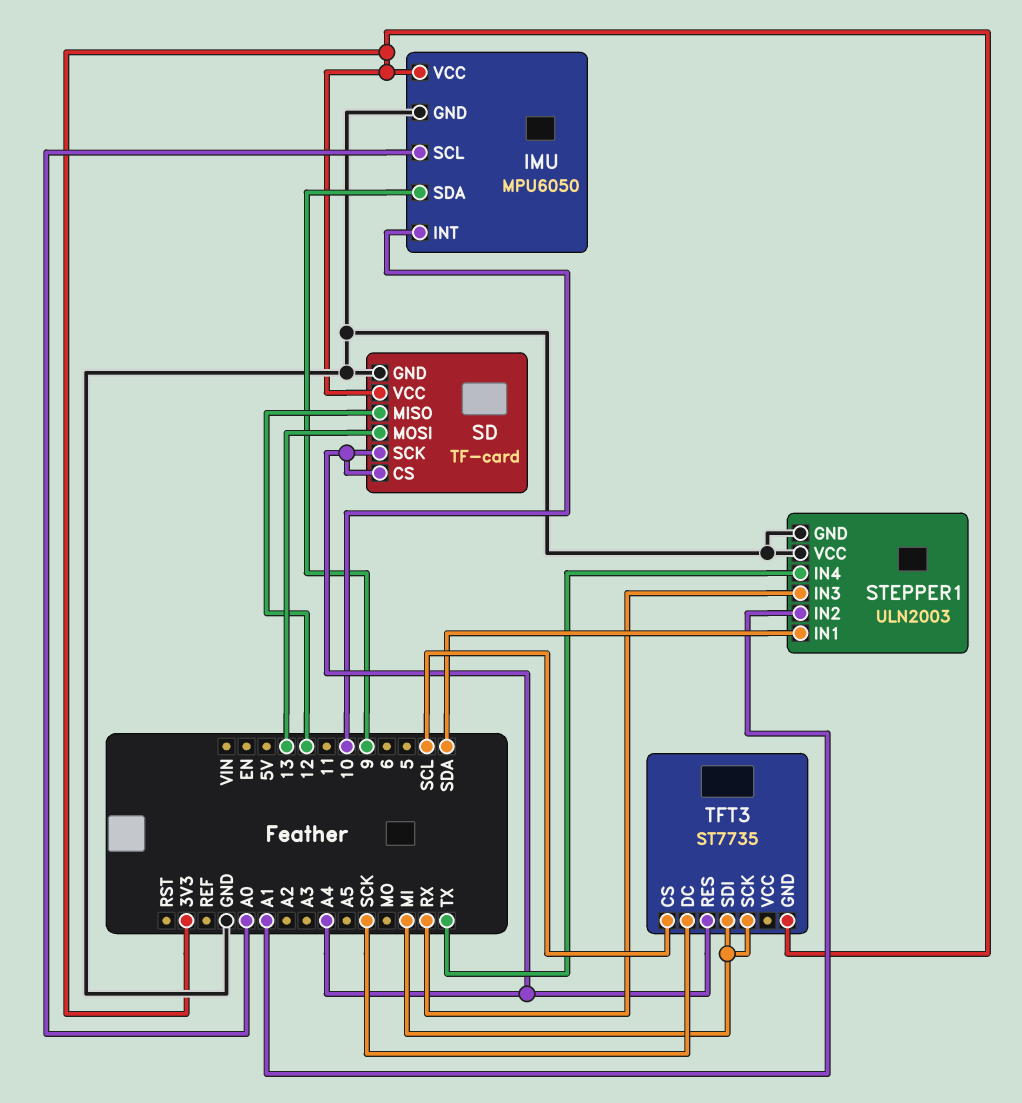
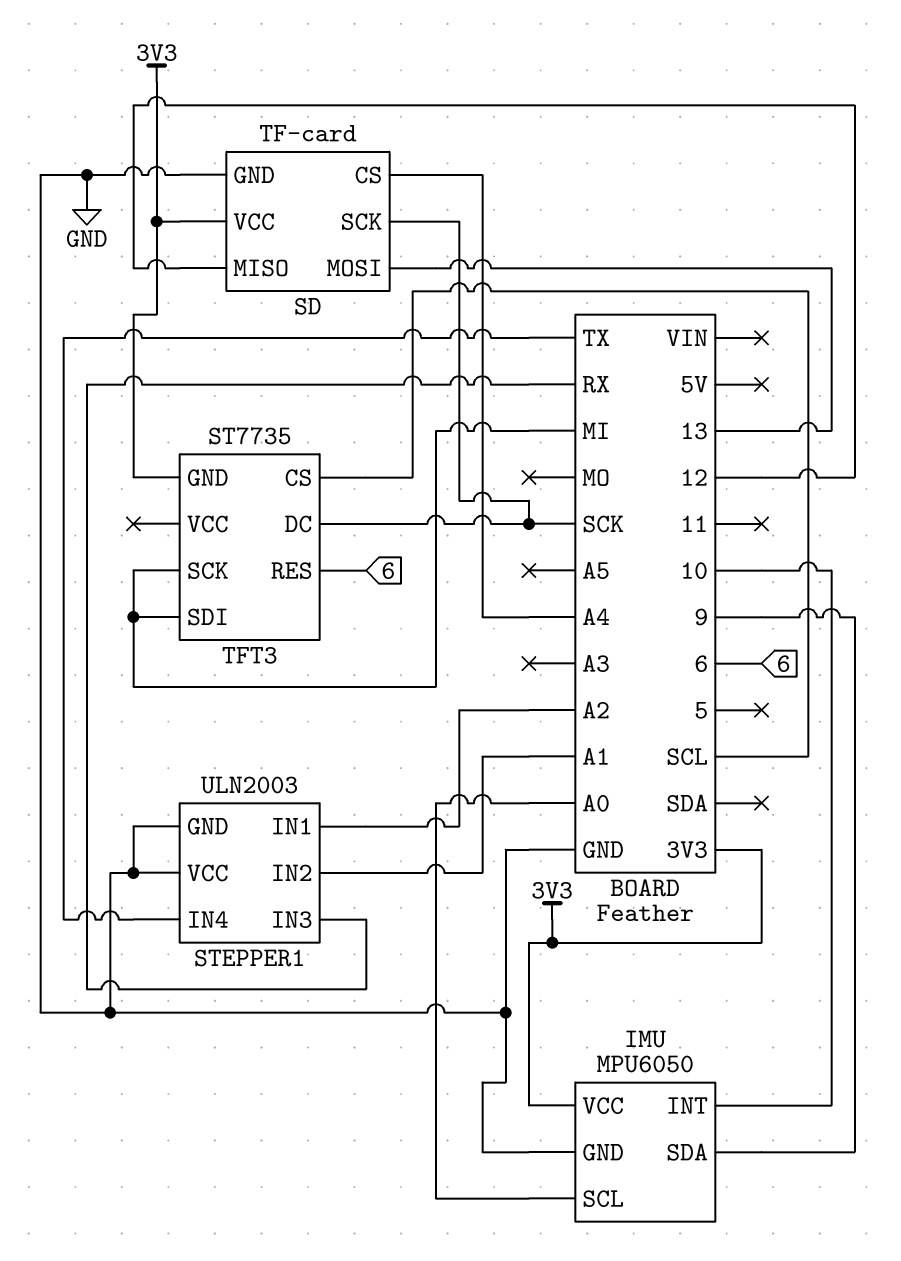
SD pin SCK: A4 -> SCK
STEPPER1 pin IN1: SDA -> A2
TFT3 pin RES: A4 -> 6

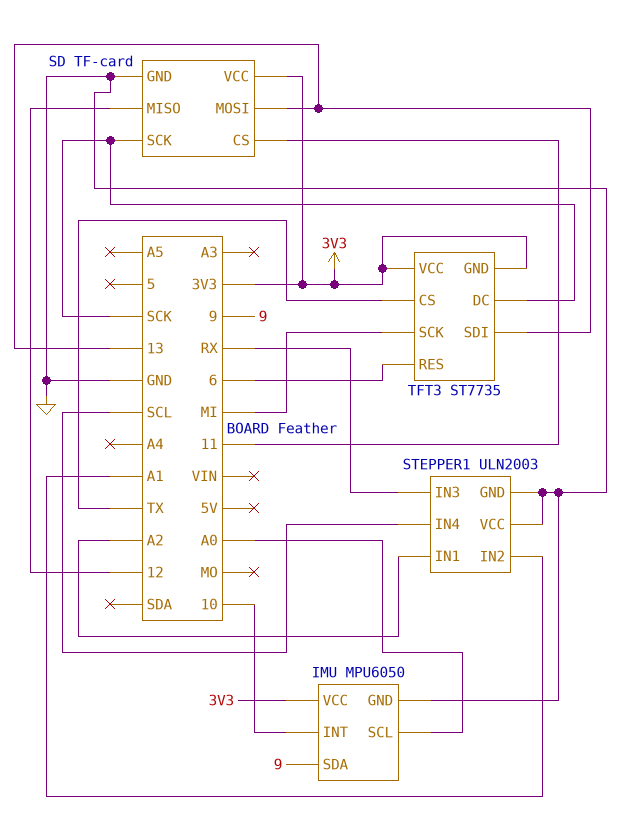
SD pin CS: A4 -> 11
STEPPER1 pin IN4: TX -> SCL
TFT3 pin CS: SCL -> TX
TFT3 pin SDI: MI -> 13
TFT3 pin VCC: none -> 3V3

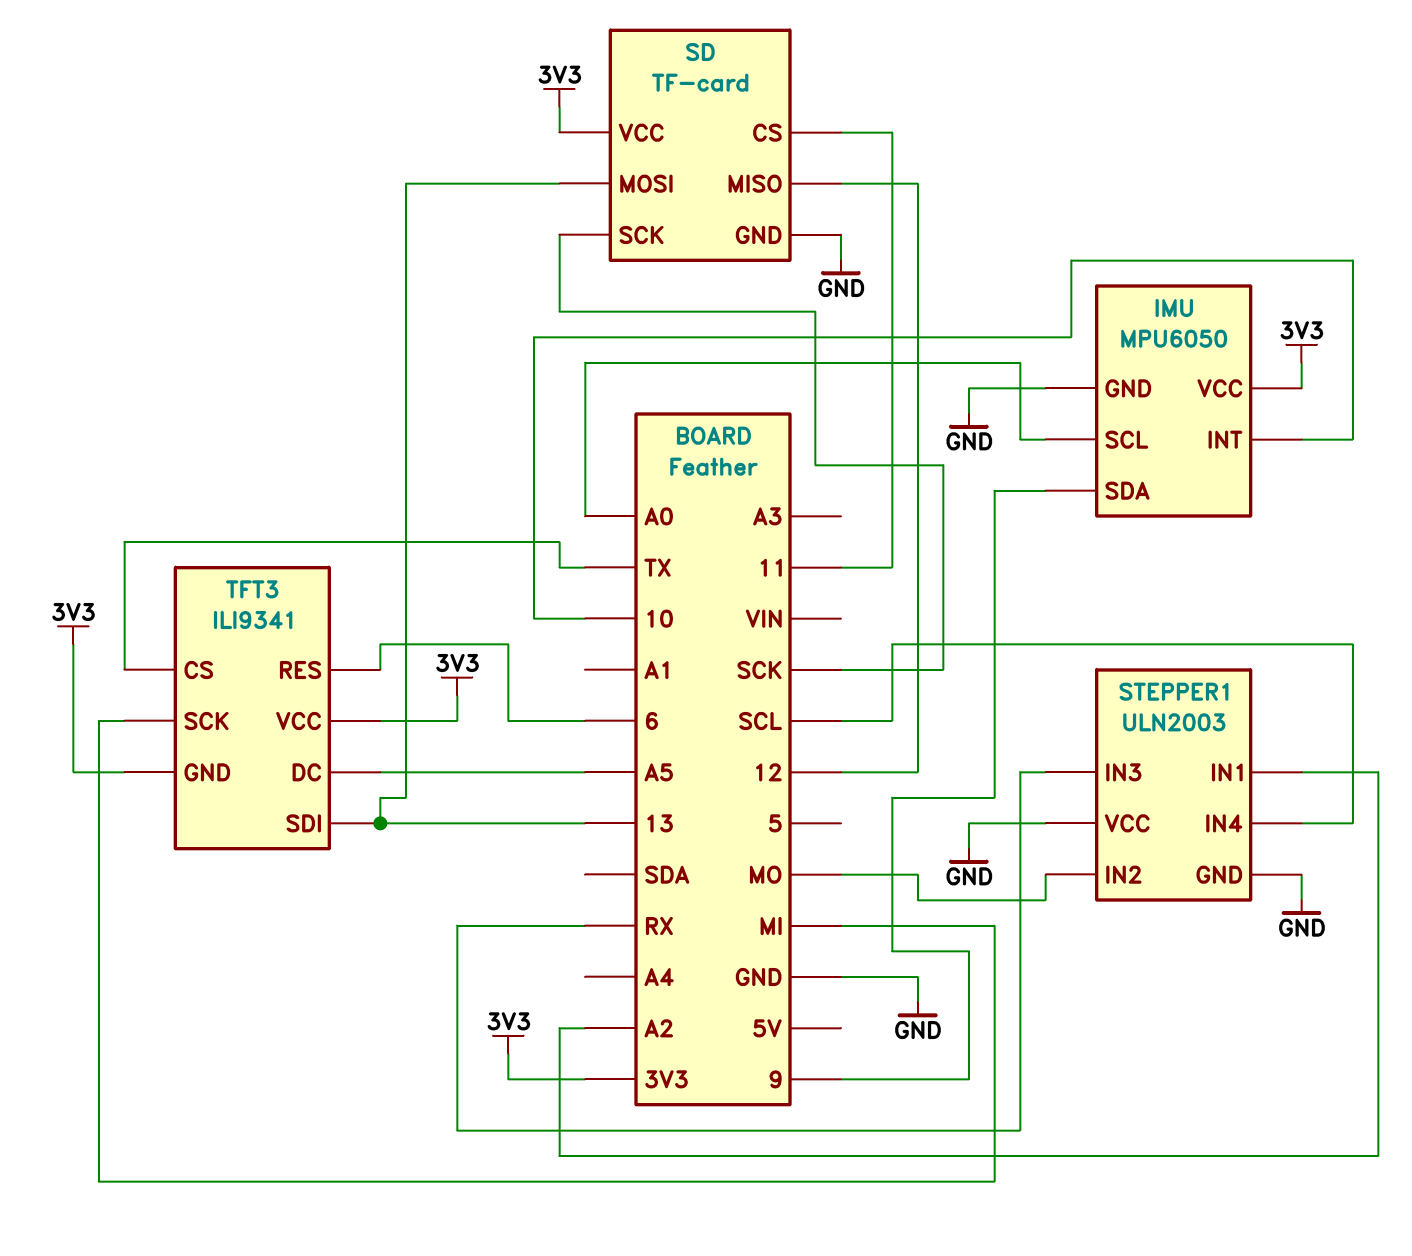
STEPPER1 pin IN2: A1 -> MO
TFT3: ST7735 -> ILI9341
TFT3 pin DC: SCK -> A5

